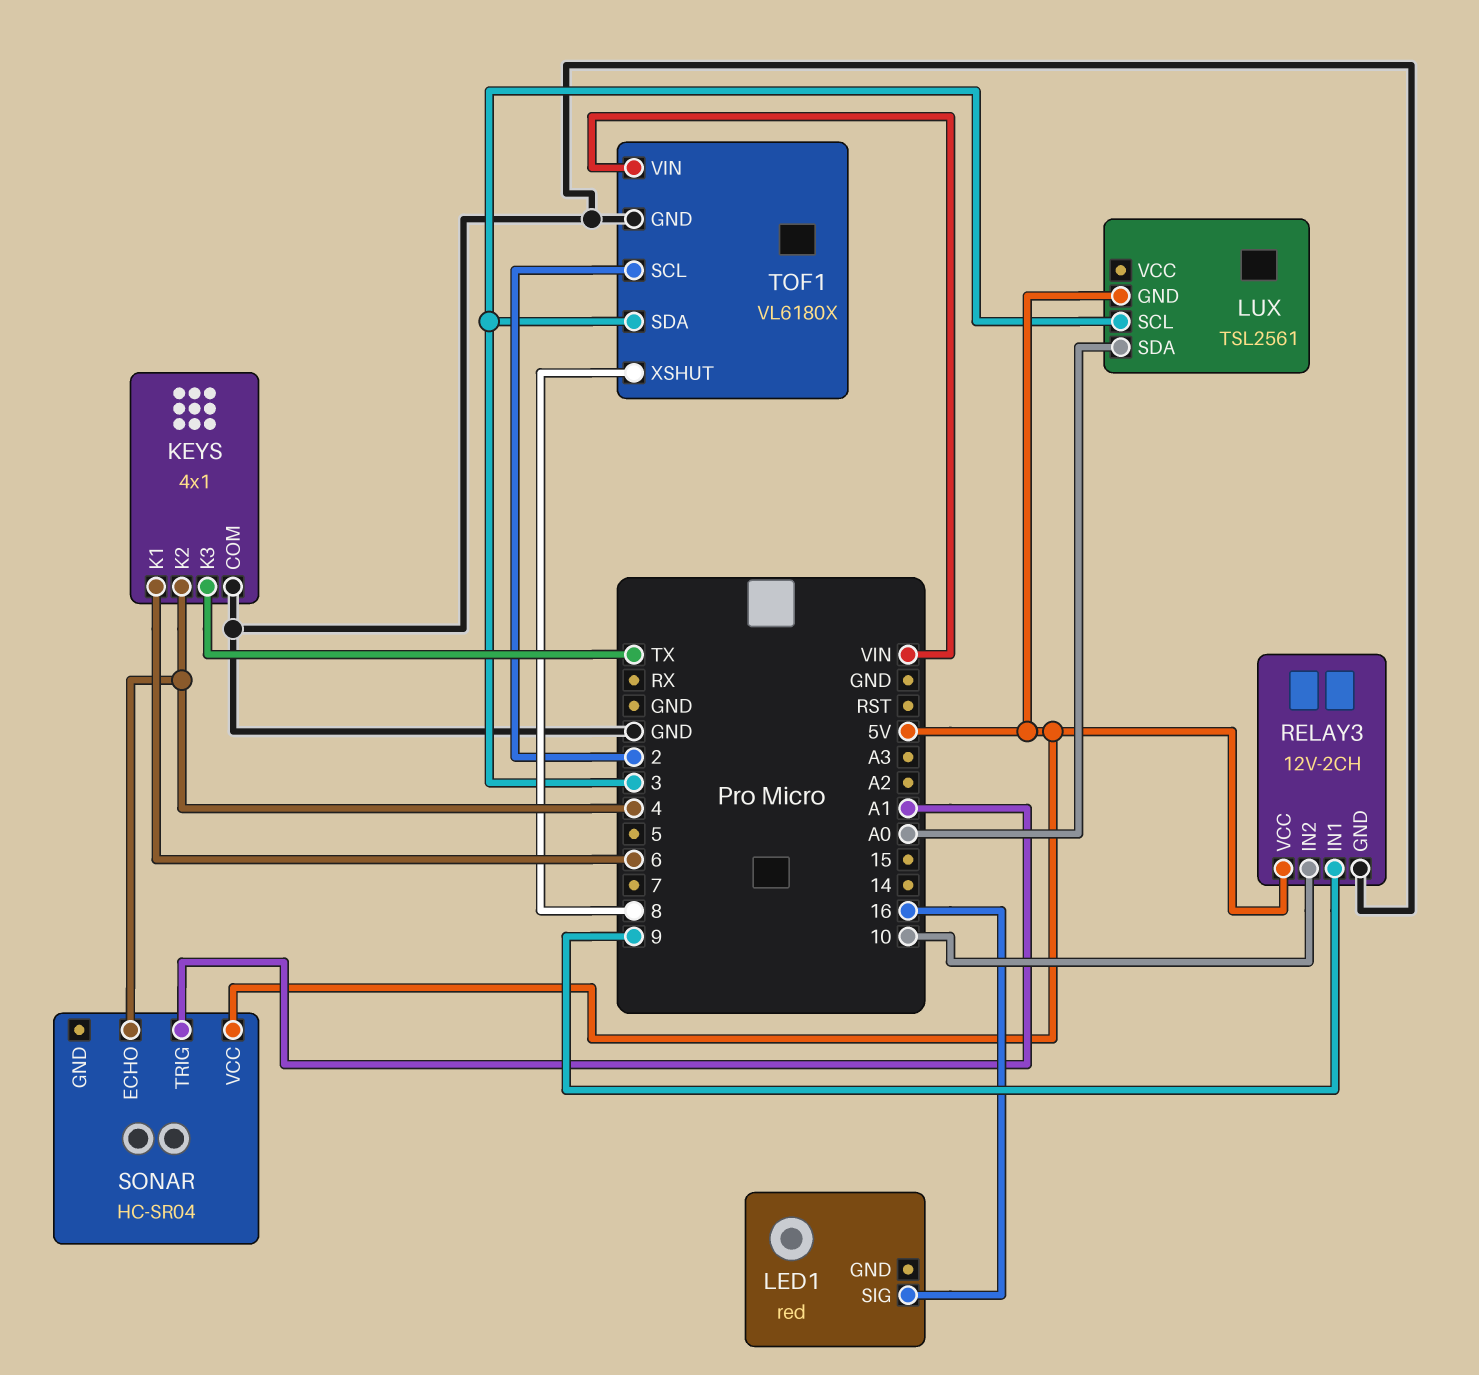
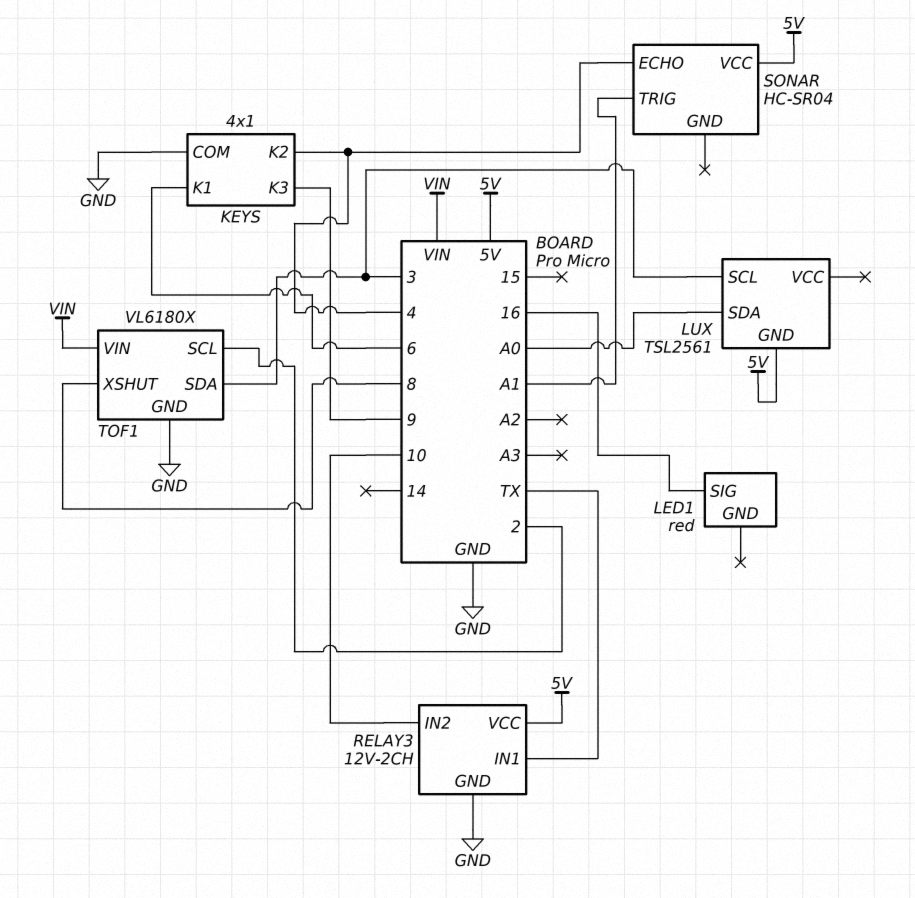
KEYS pin K3: TX -> 9
RELAY3 pin IN1: 9 -> TX

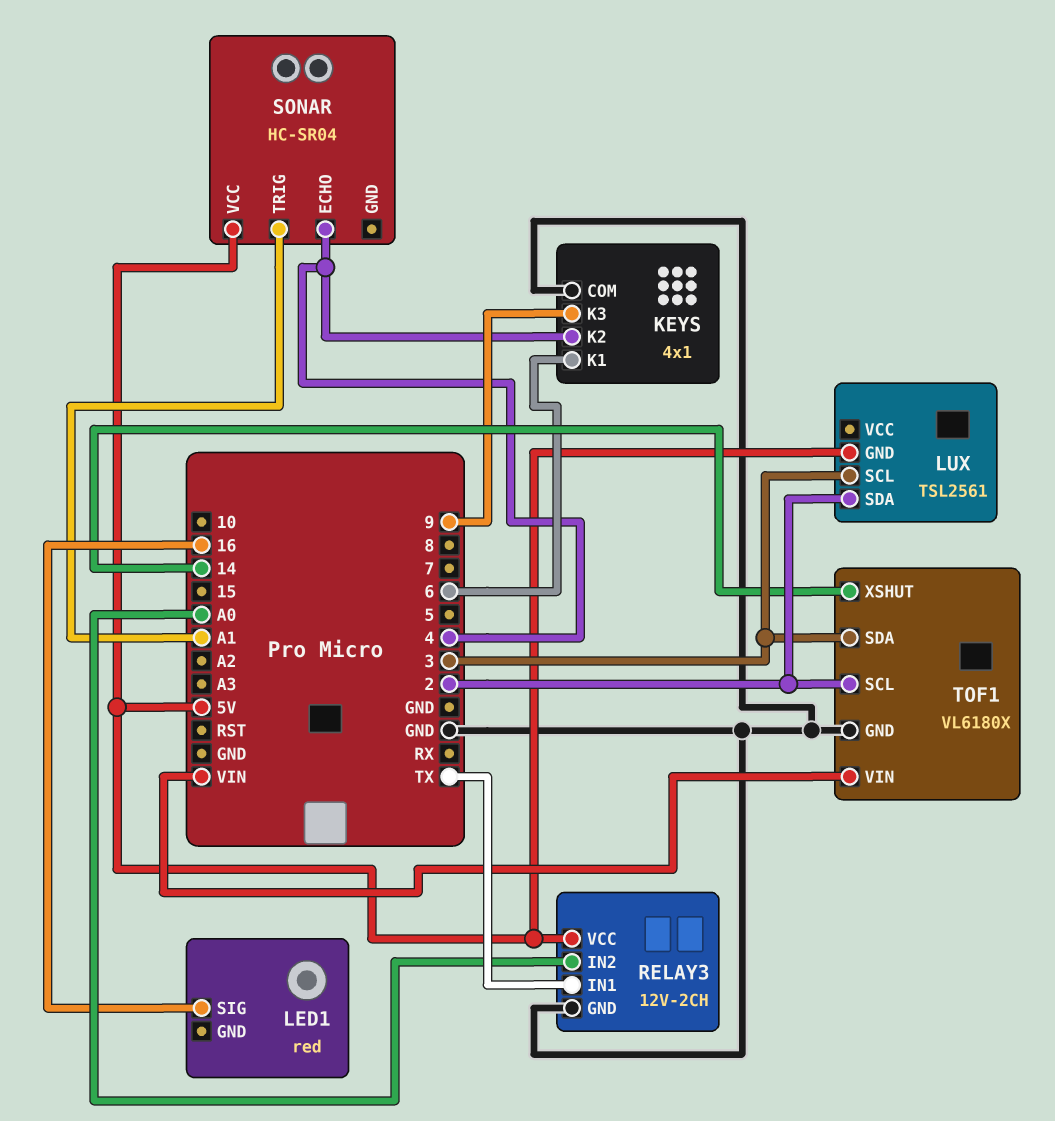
LUX pin SDA: A0 -> 2
RELAY3 pin IN2: 10 -> A0
TOF1 pin XSHUT: 8 -> 14

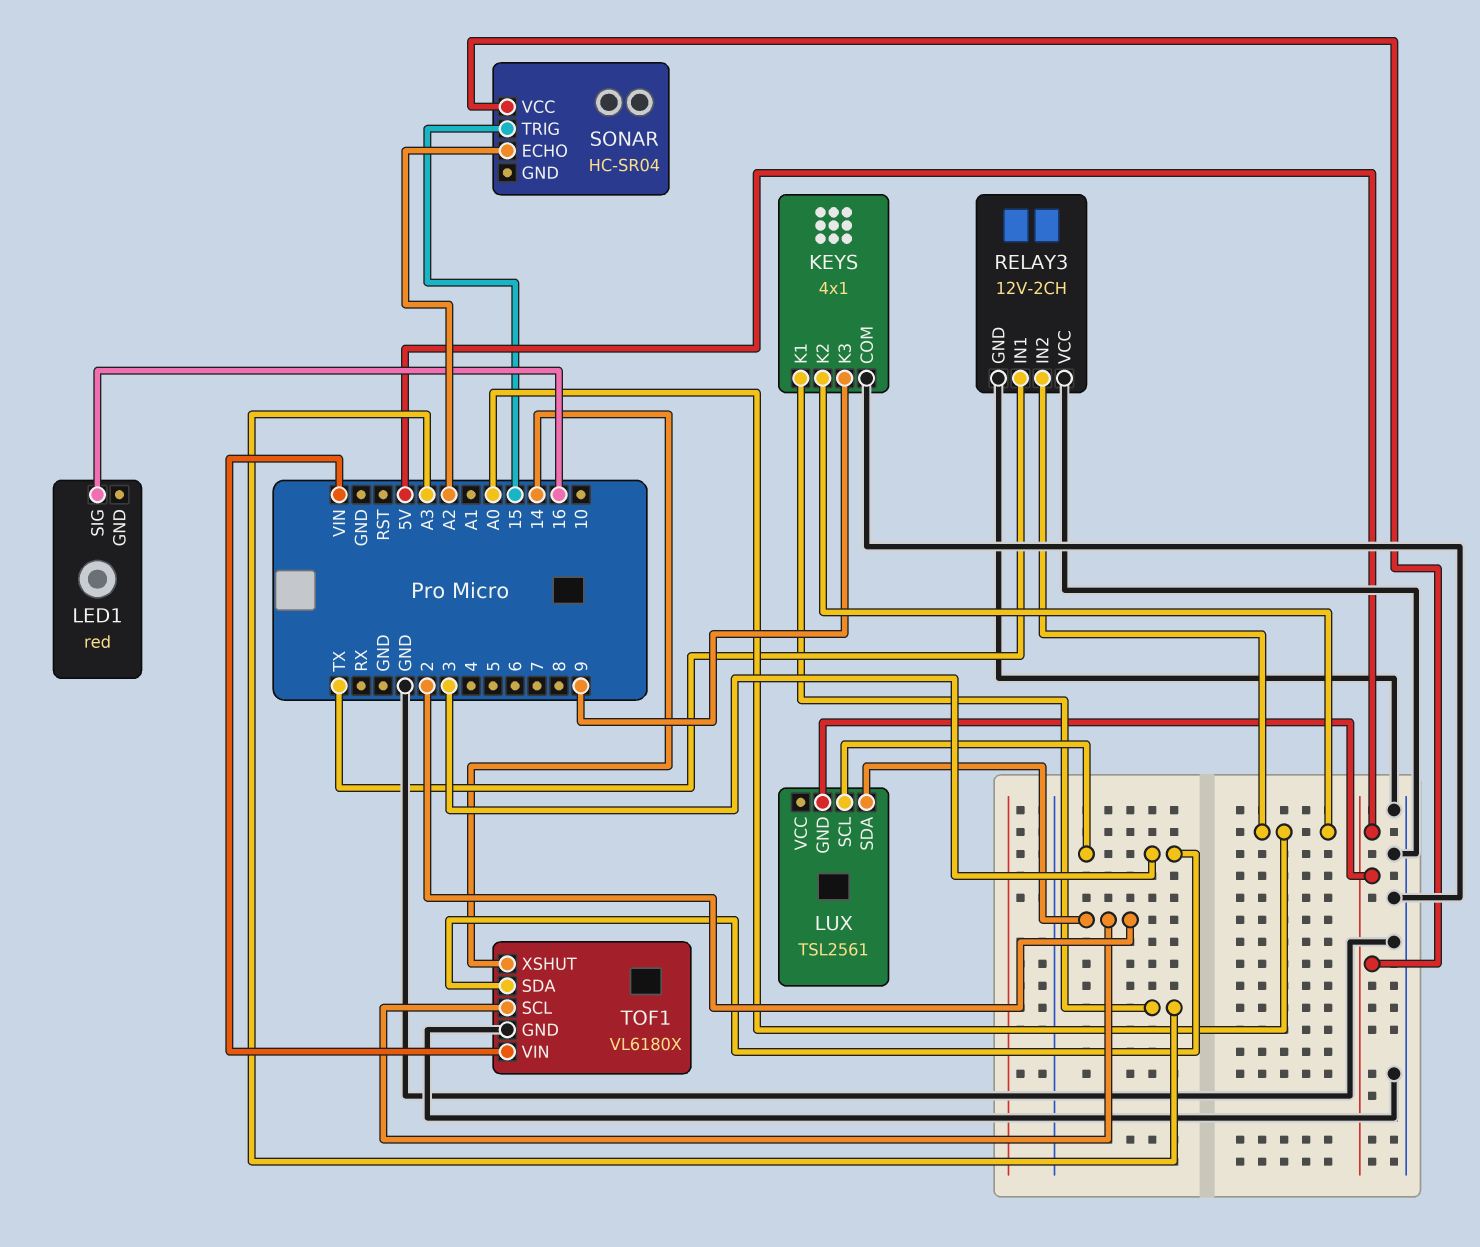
KEYS pin K1: 6 -> A3
KEYS pin K2: 4 -> A0
RELAY3 pin VCC: 5V -> GND
SONAR pin ECHO: 4 -> A2
SONAR pin TRIG: A1 -> 15

